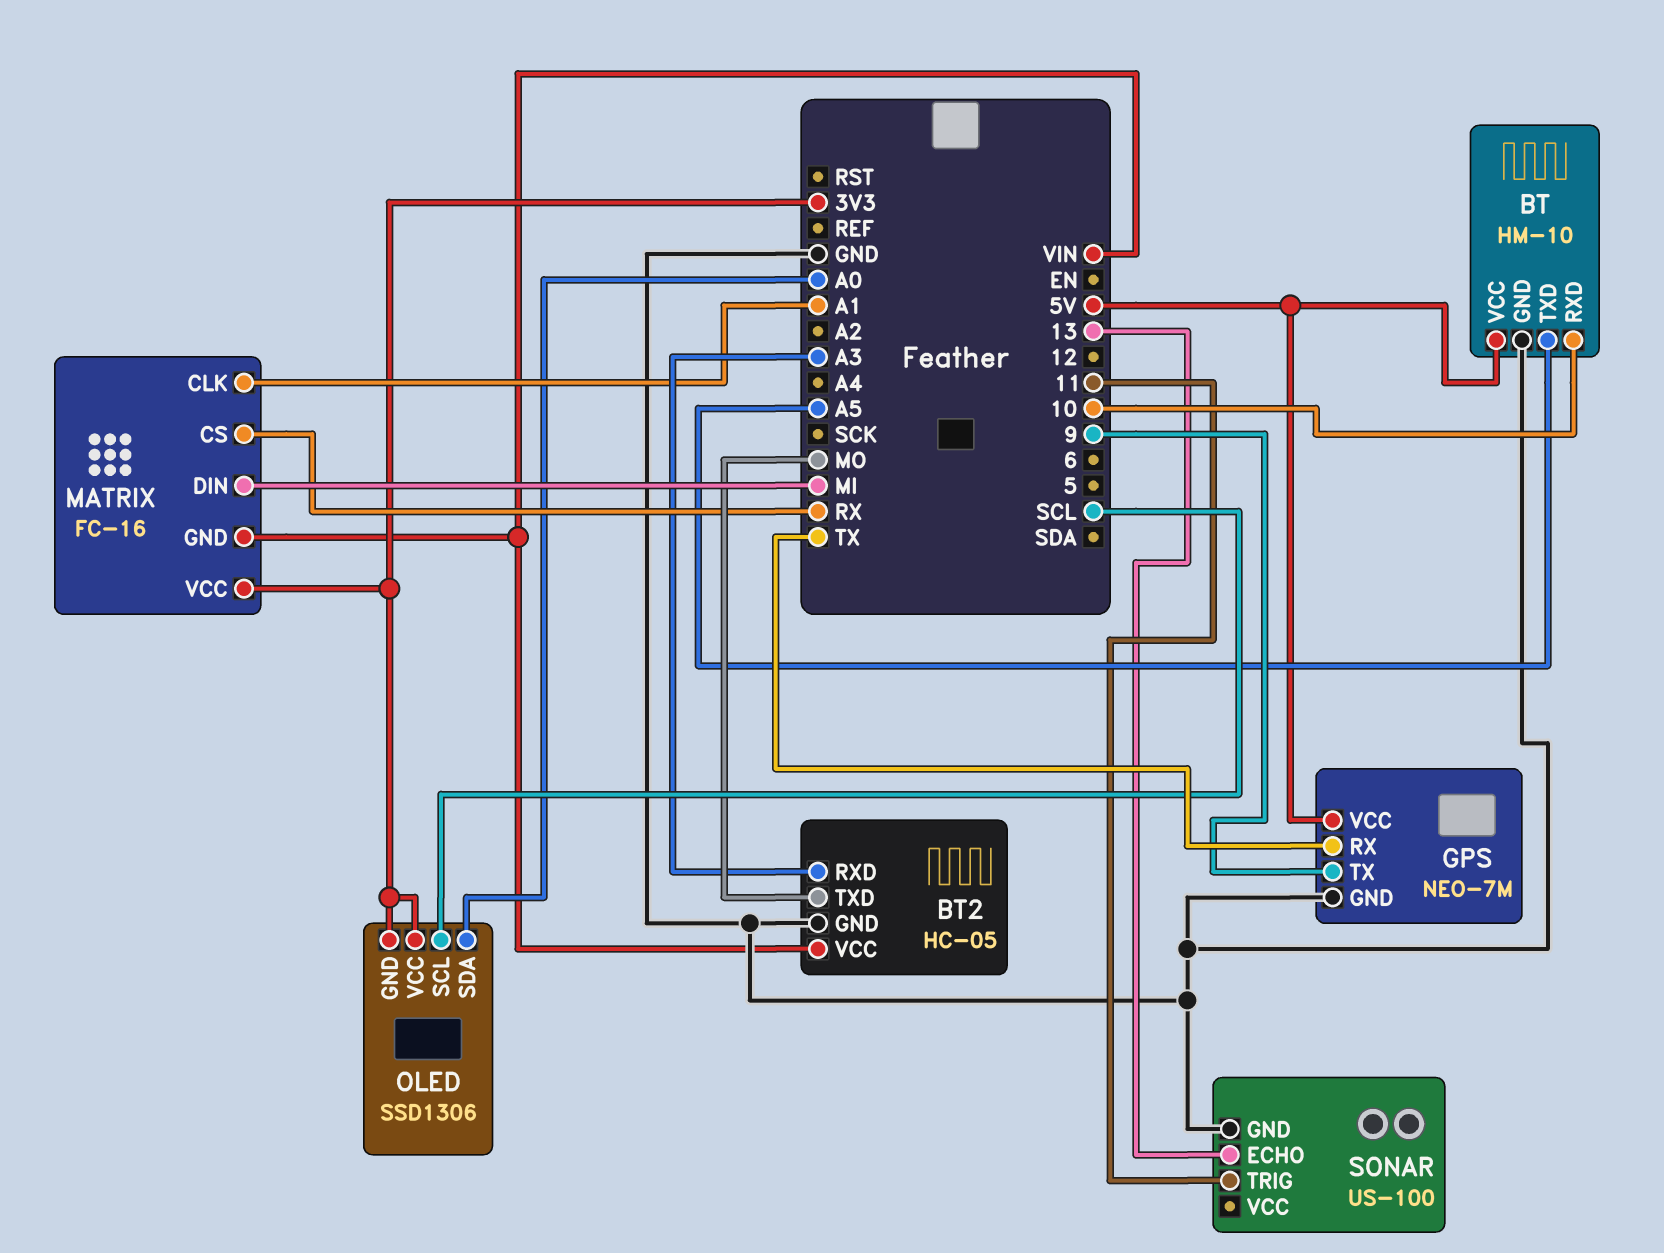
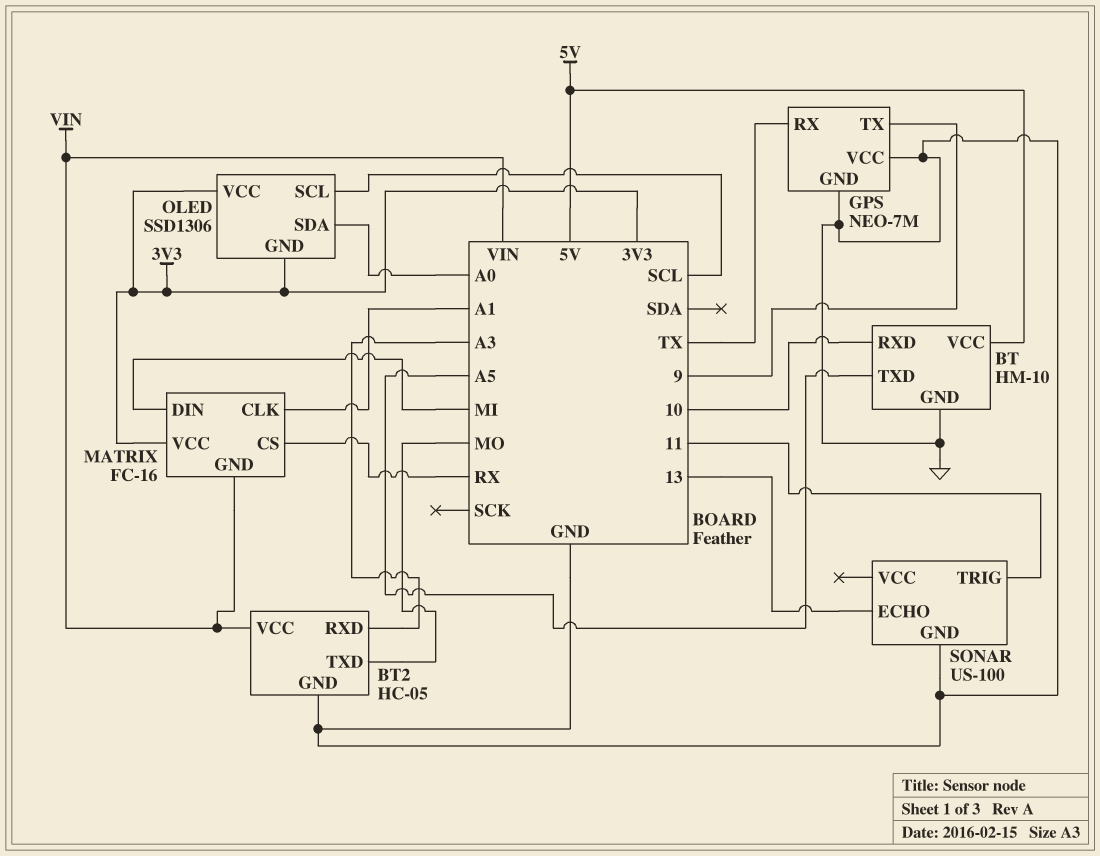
GPS pin VCC: 5V -> GND

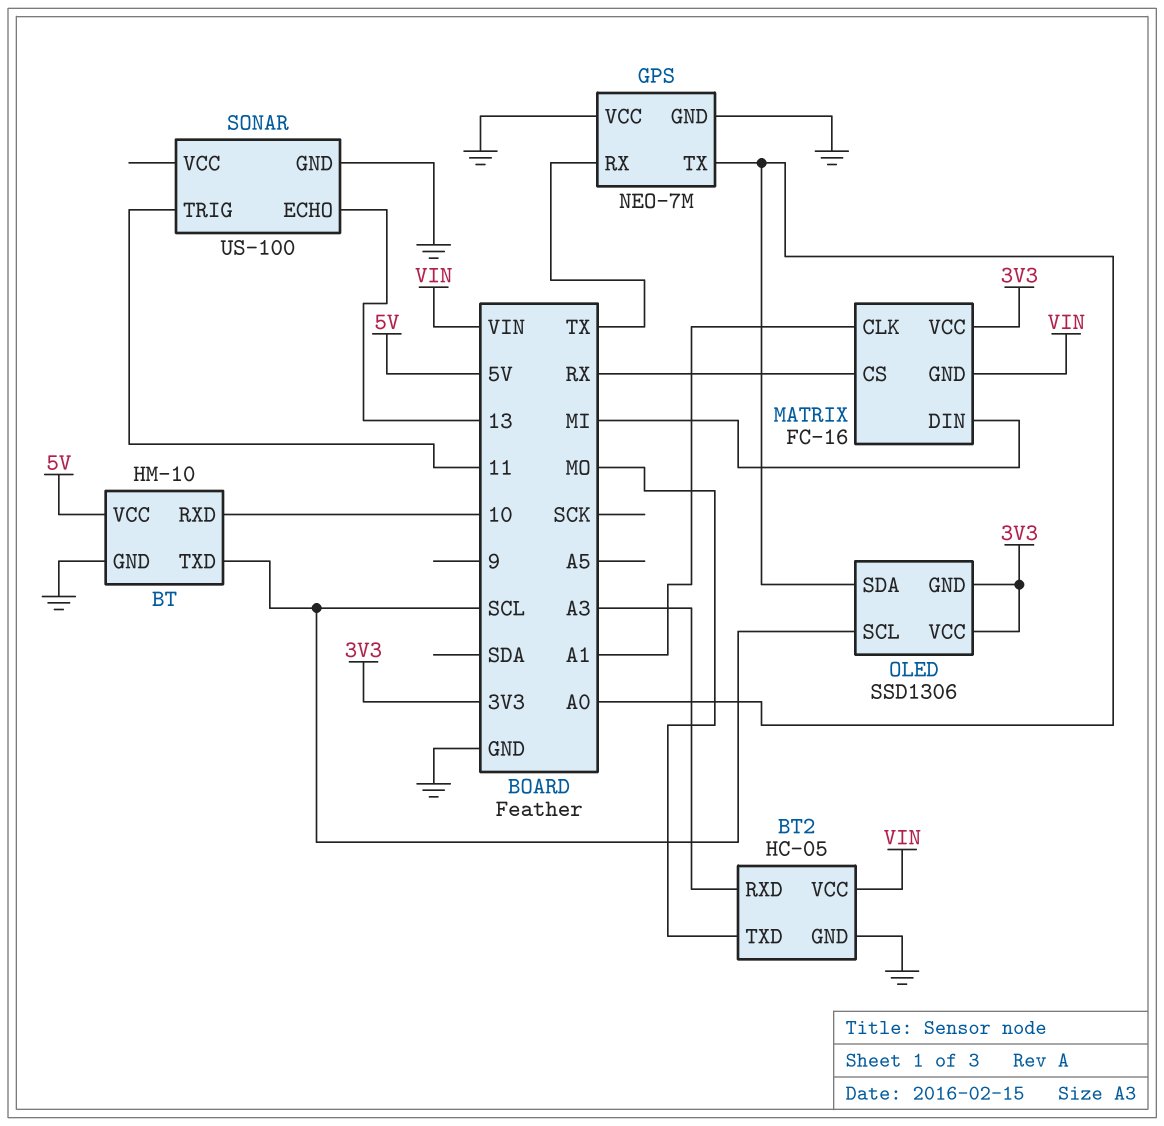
BT pin TXD: A5 -> SCL
GPS pin TX: 9 -> A0

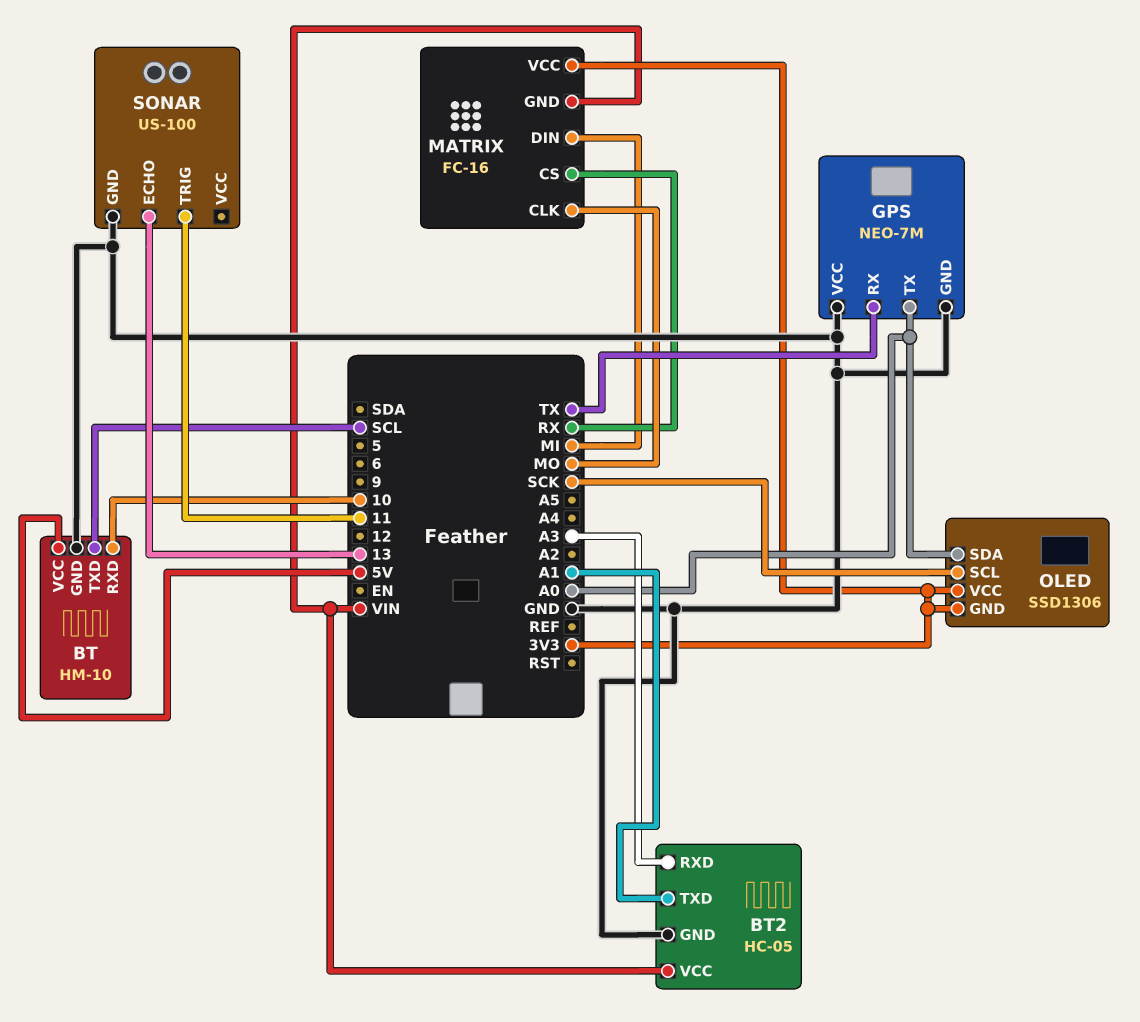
BT2 pin TXD: MO -> A1
MATRIX pin CLK: A1 -> MO
OLED pin SCL: SCL -> SCK

